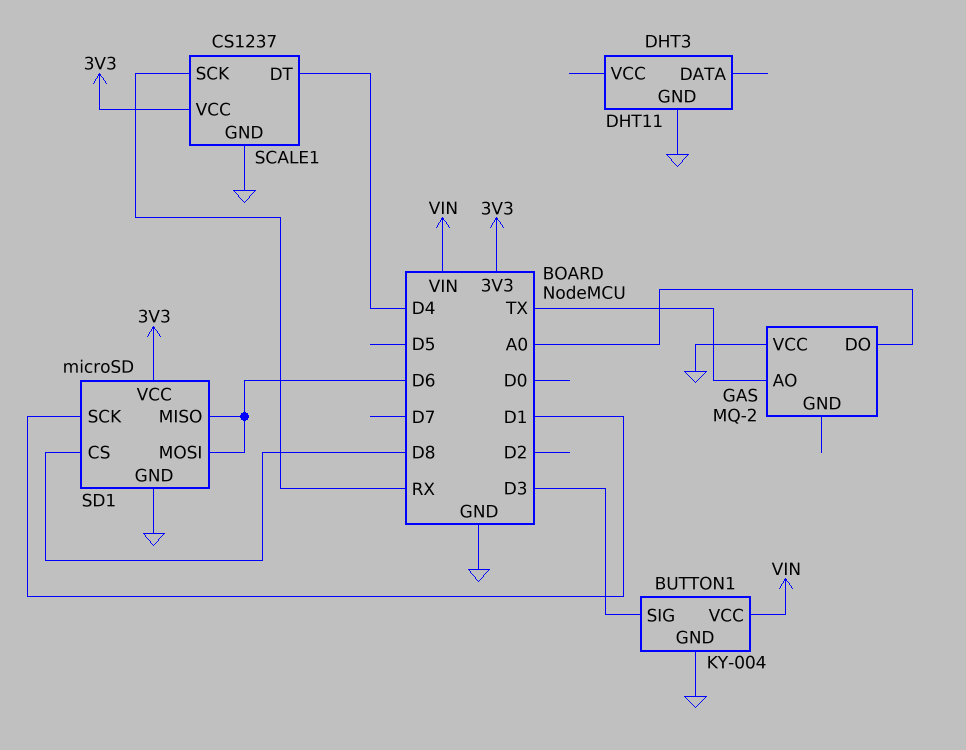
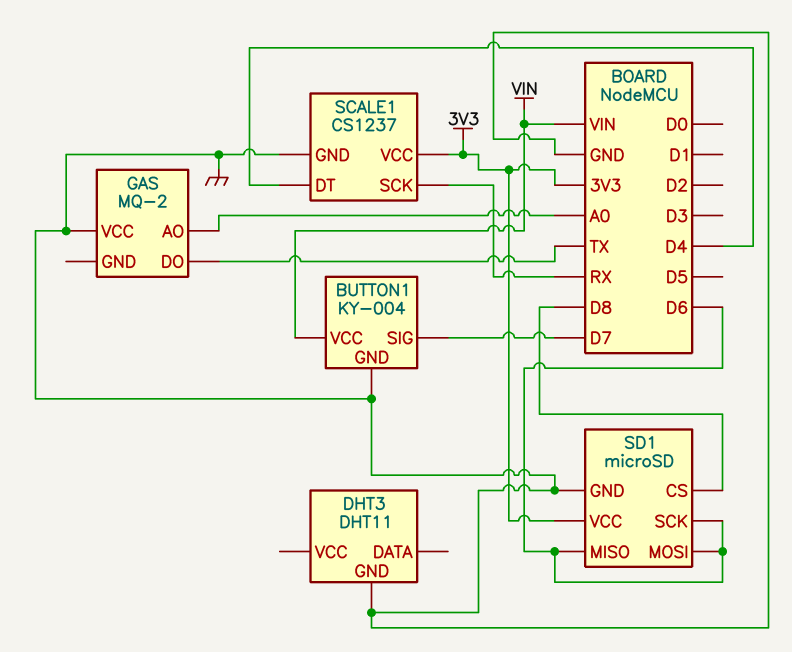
BUTTON1 pin SIG: D3 -> D7
GAS pin AO: TX -> A0
GAS pin DO: A0 -> TX
SD1 pin SCK: D1 -> D6

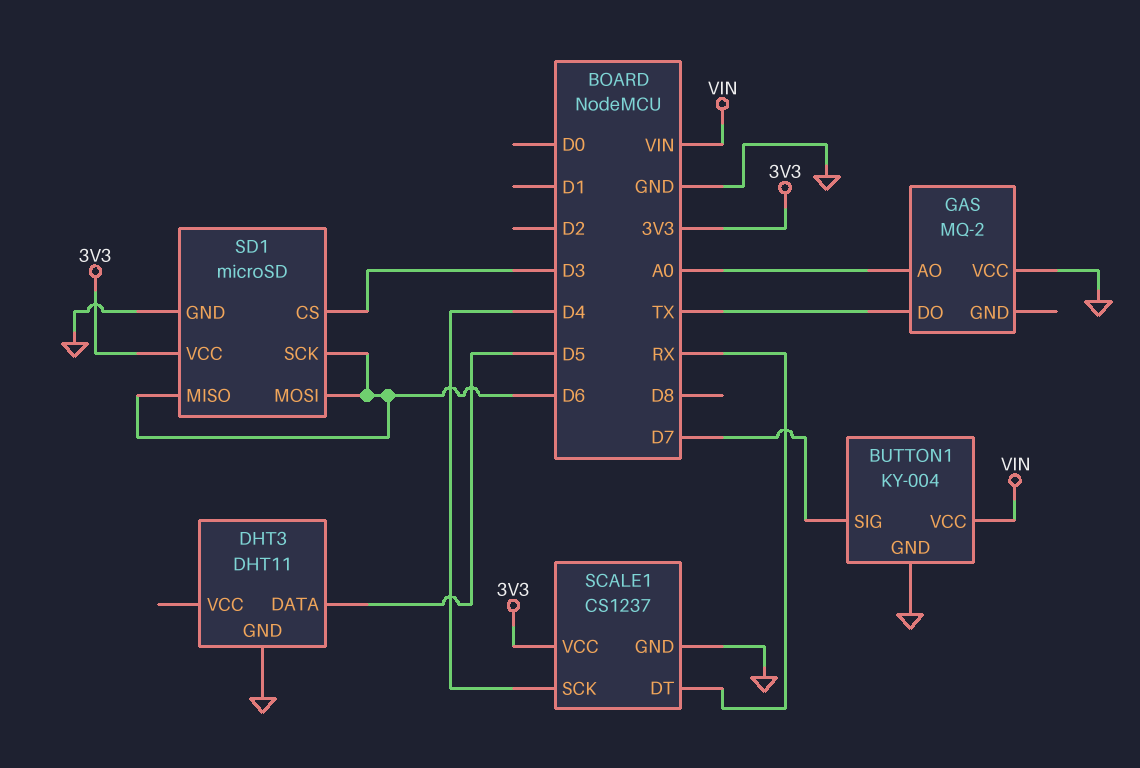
DHT3 pin DATA: none -> D5
SCALE1 pin DT: D4 -> RX
SCALE1 pin SCK: RX -> D4
SD1 pin CS: D8 -> D3

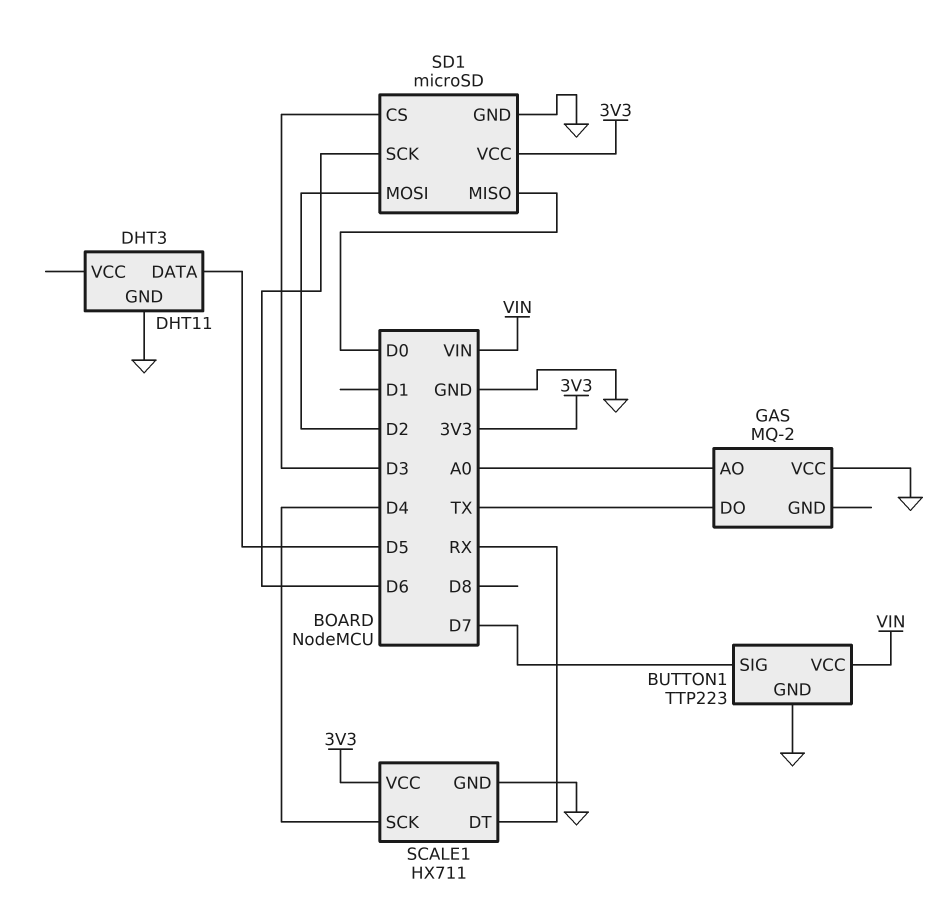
BUTTON1: KY-004 -> TTP223
SCALE1: CS1237 -> HX711
SD1 pin MISO: D6 -> D0
SD1 pin MOSI: D6 -> D2

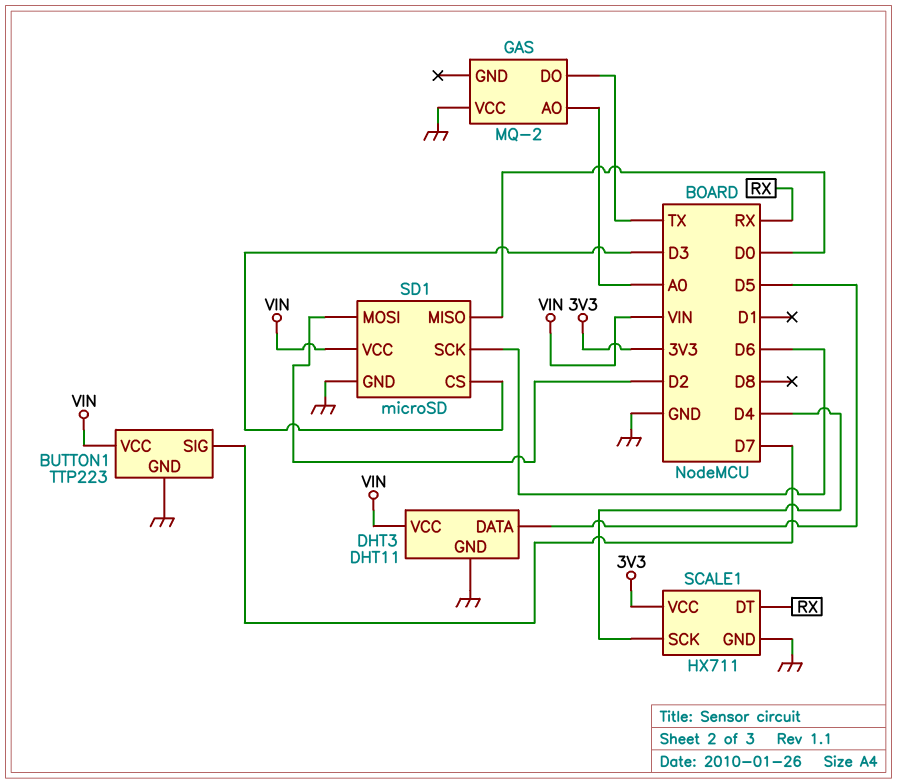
DHT3 pin VCC: none -> VIN
SD1 pin VCC: 3V3 -> VIN

